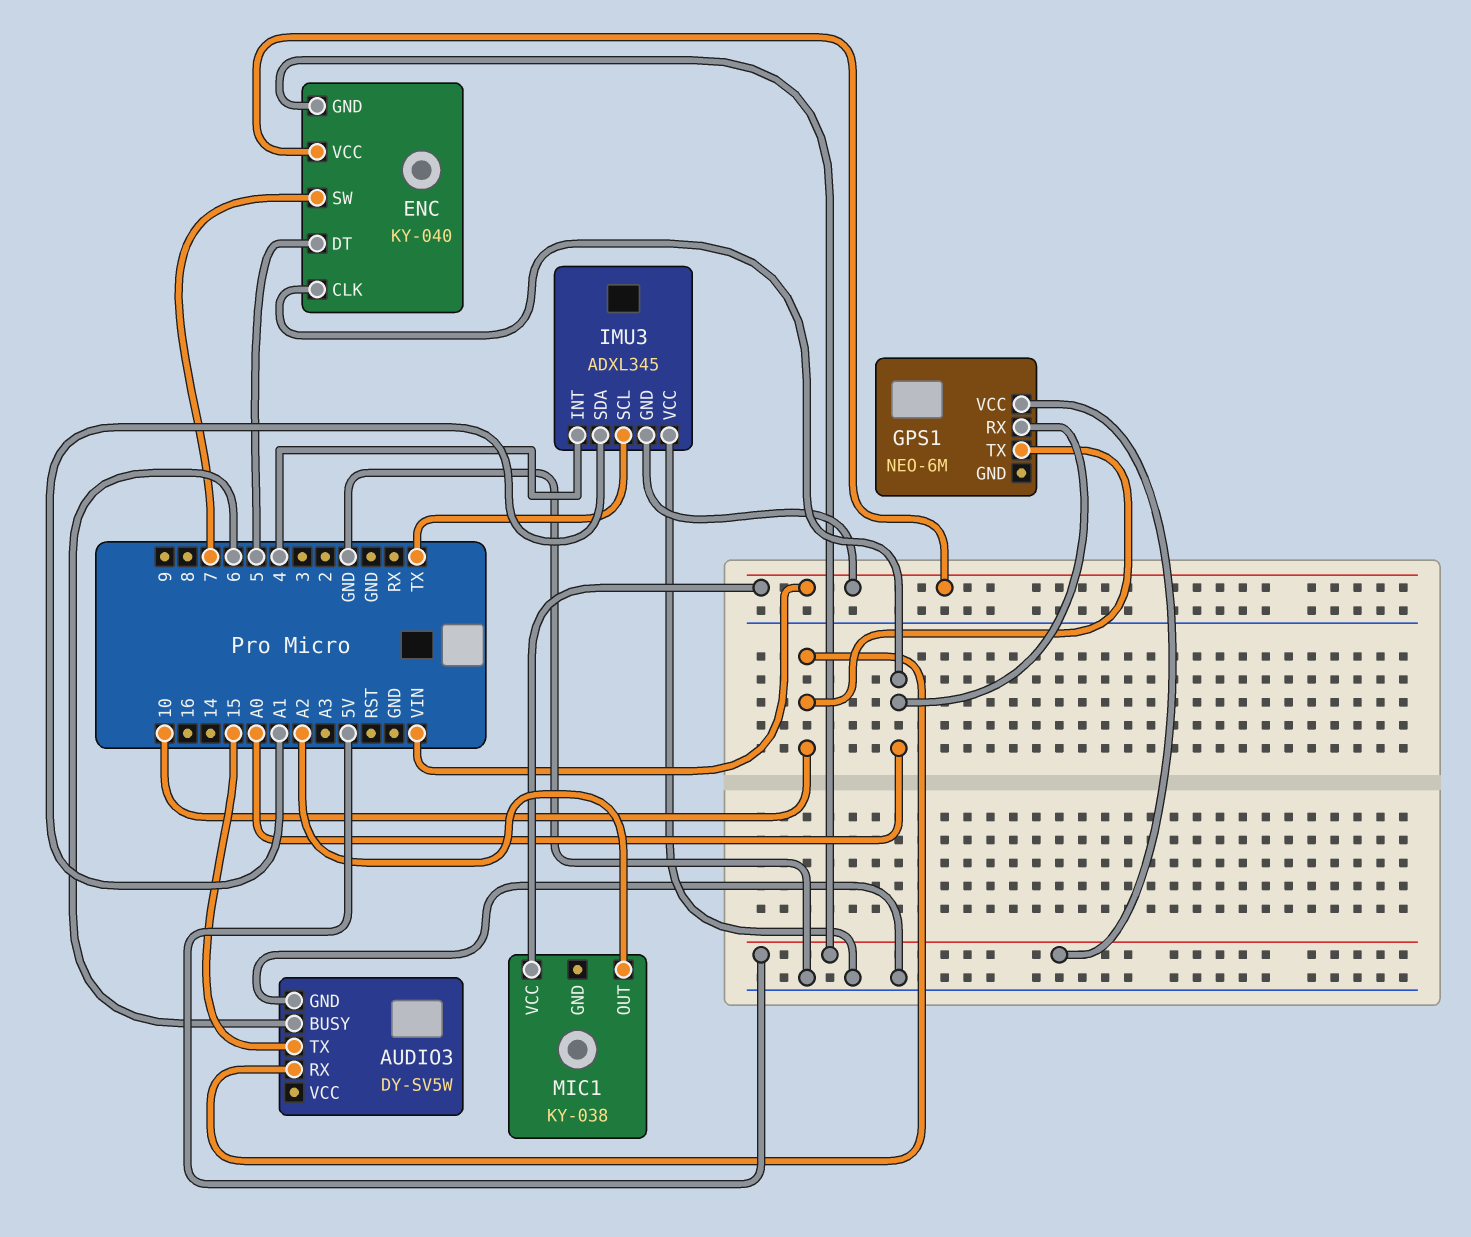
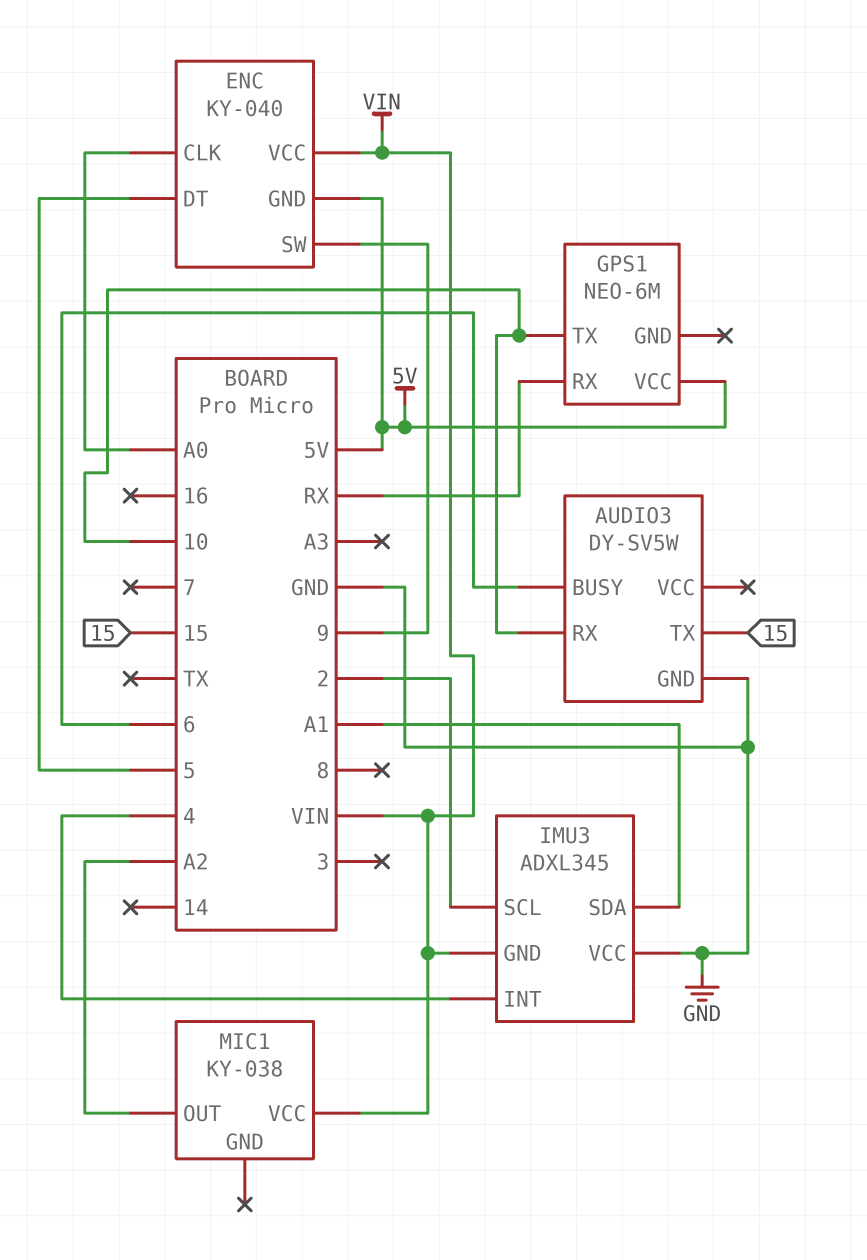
ENC pin SW: 7 -> 9
GPS1 pin RX: A0 -> RX
IMU3 pin SCL: TX -> 2

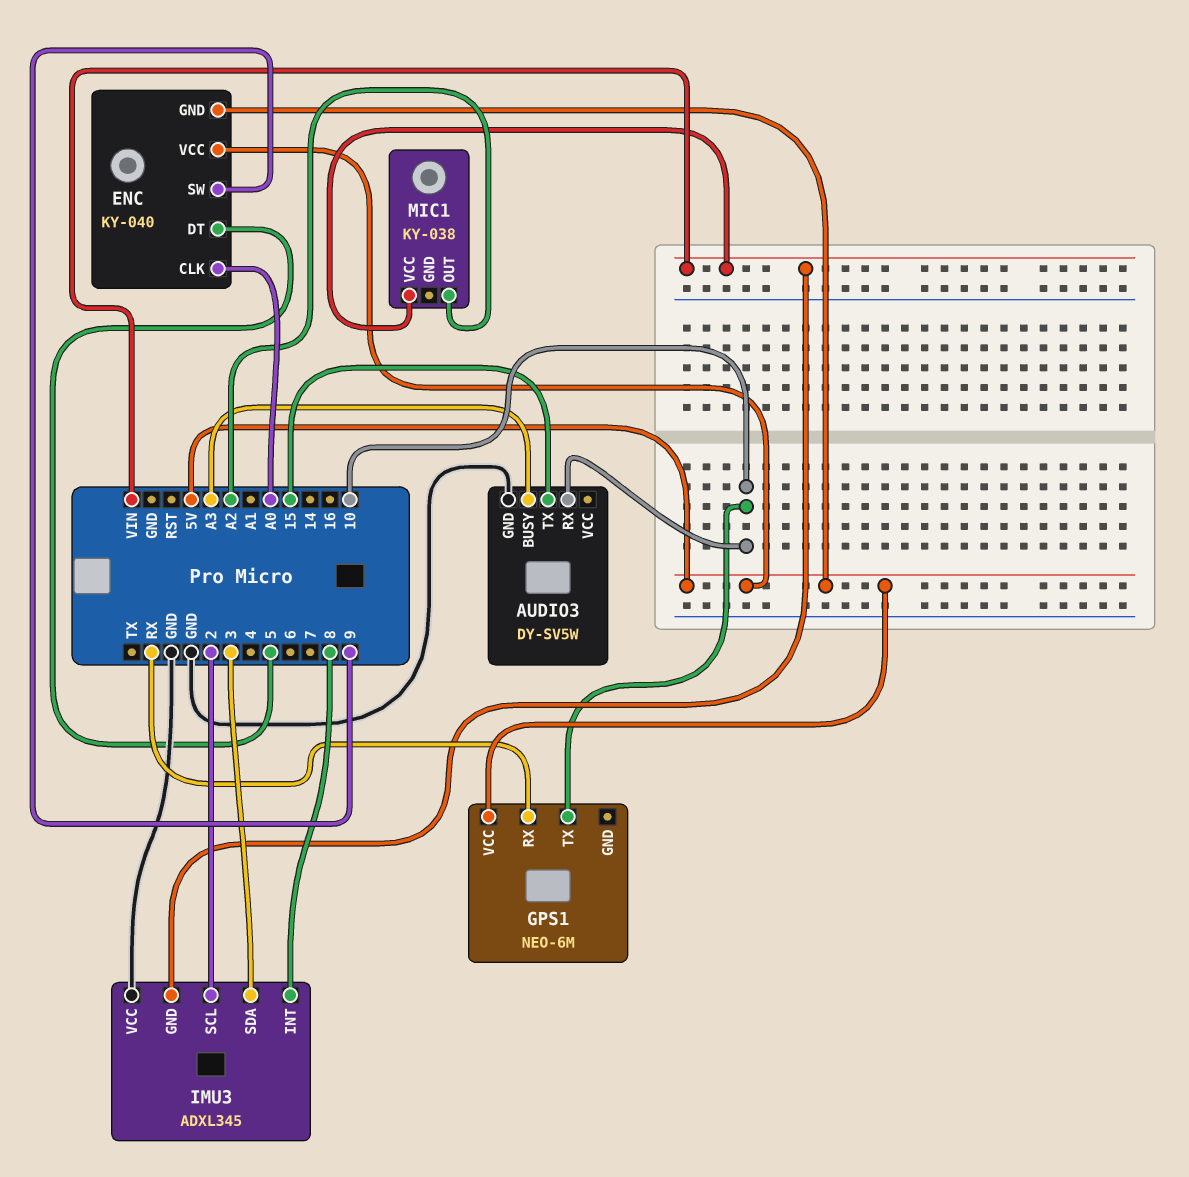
AUDIO3 pin BUSY: 6 -> A3
ENC pin VCC: VIN -> 5V
IMU3 pin INT: 4 -> 8
IMU3 pin SDA: A1 -> 3

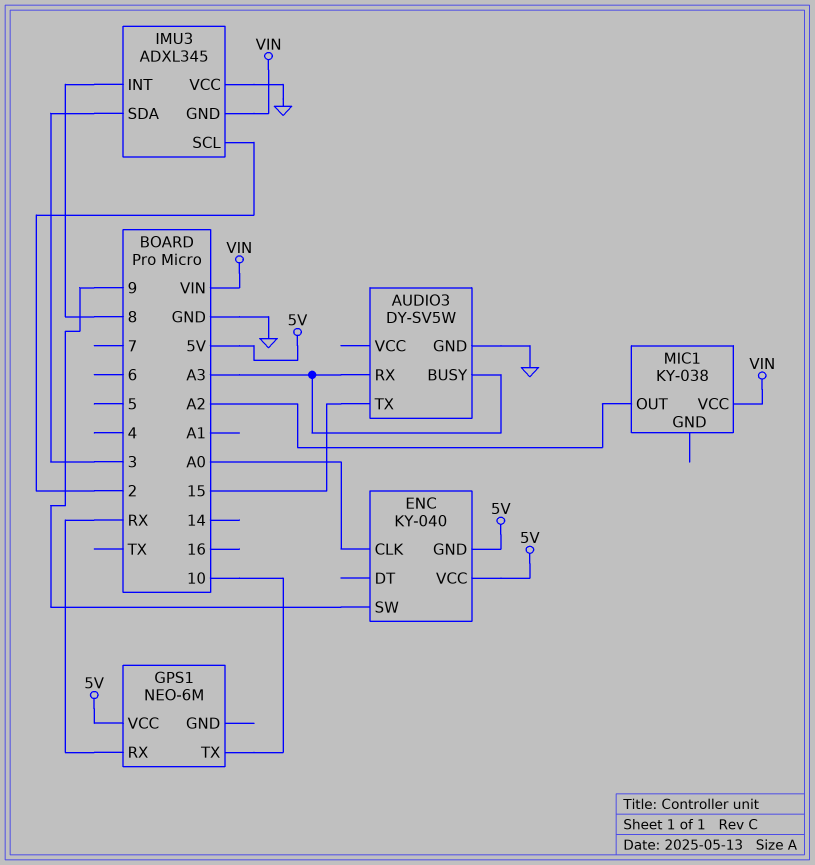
AUDIO3 pin RX: 10 -> A3
ENC pin DT: 5 -> none

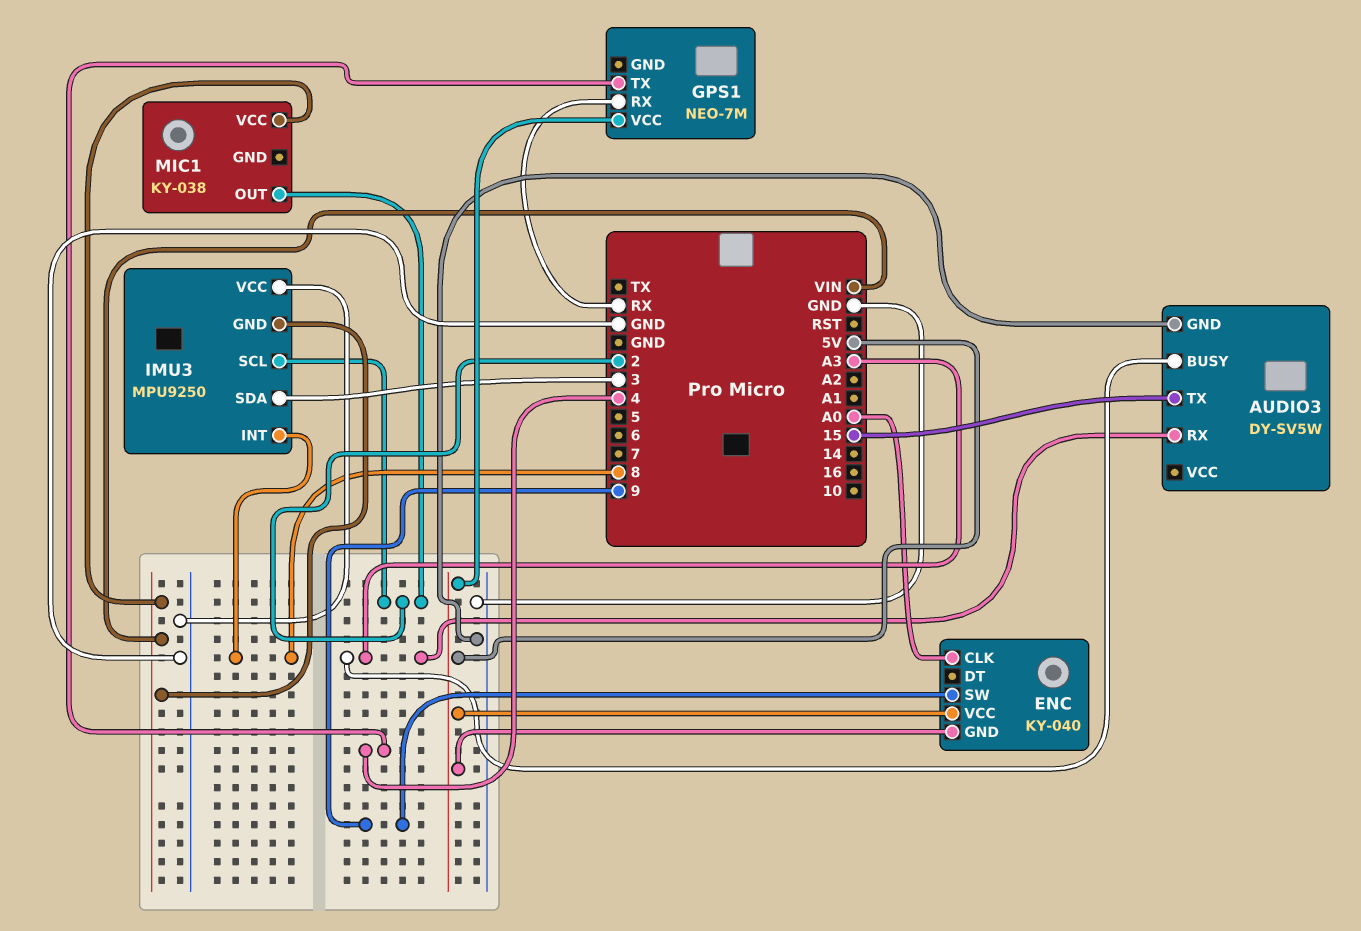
GPS1: NEO-6M -> NEO-7M
GPS1 pin TX: 10 -> 4
IMU3: ADXL345 -> MPU9250
MIC1 pin OUT: A2 -> 2

